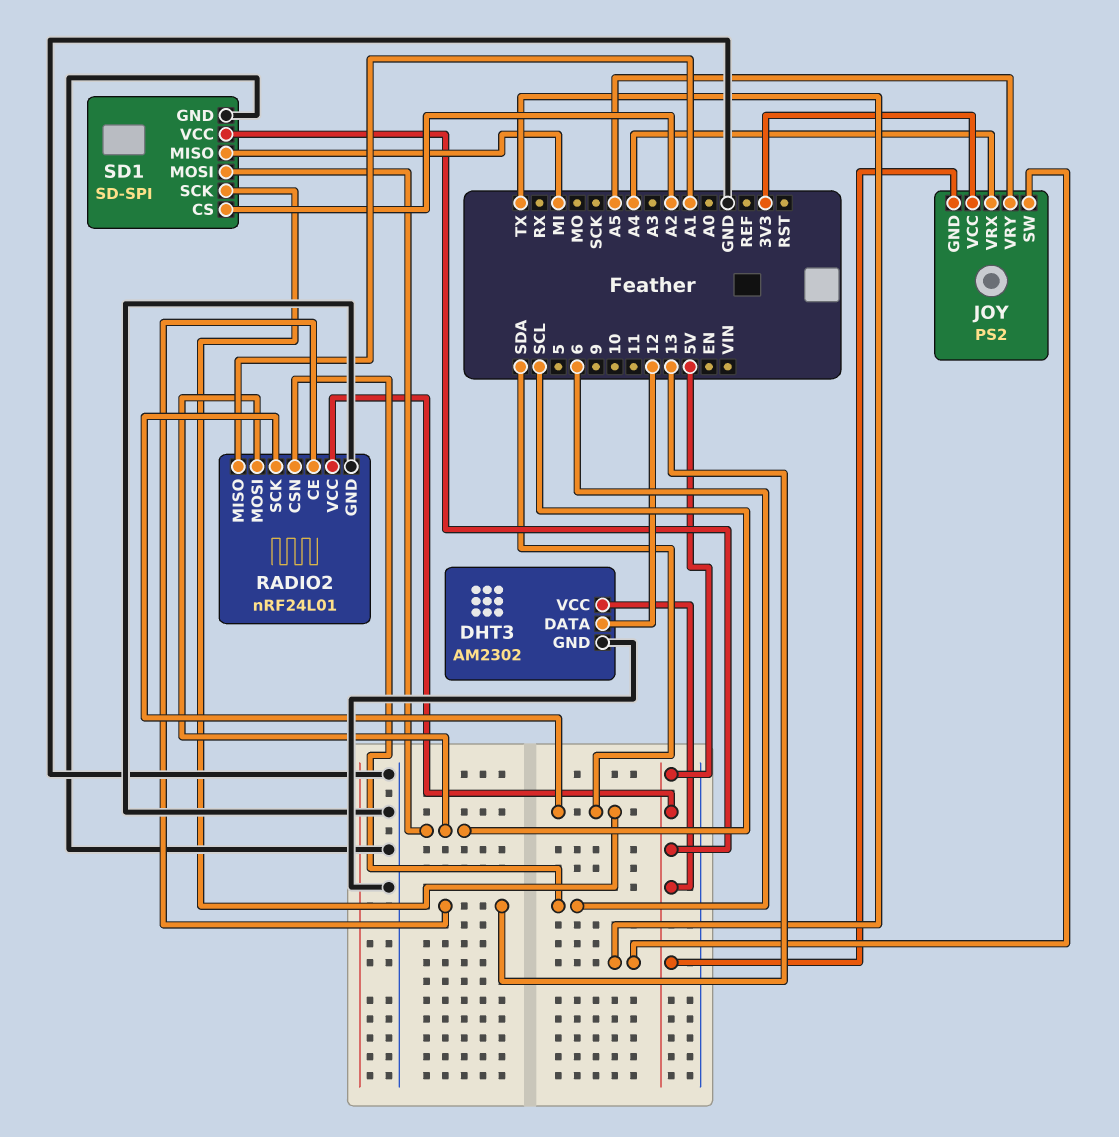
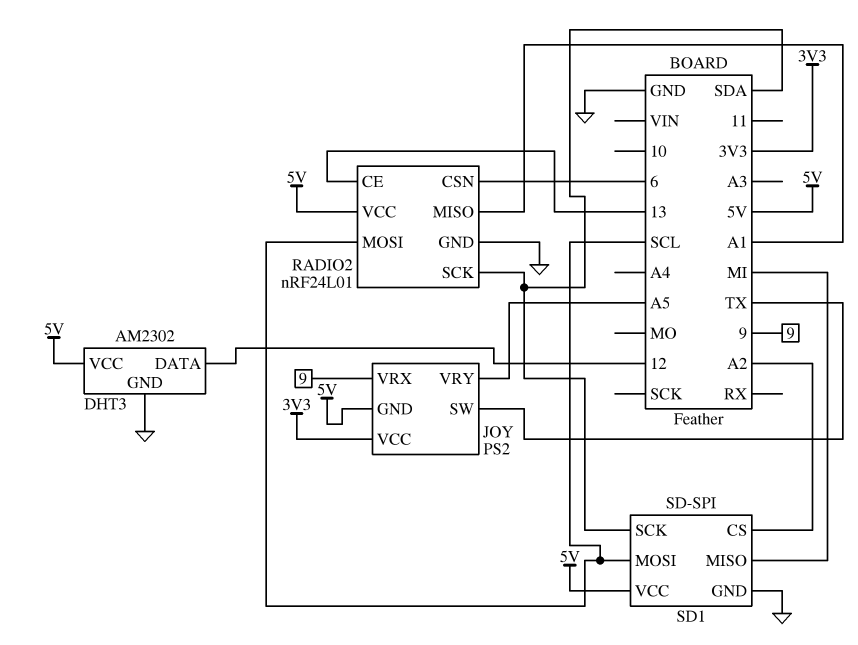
JOY pin VRX: A4 -> 9

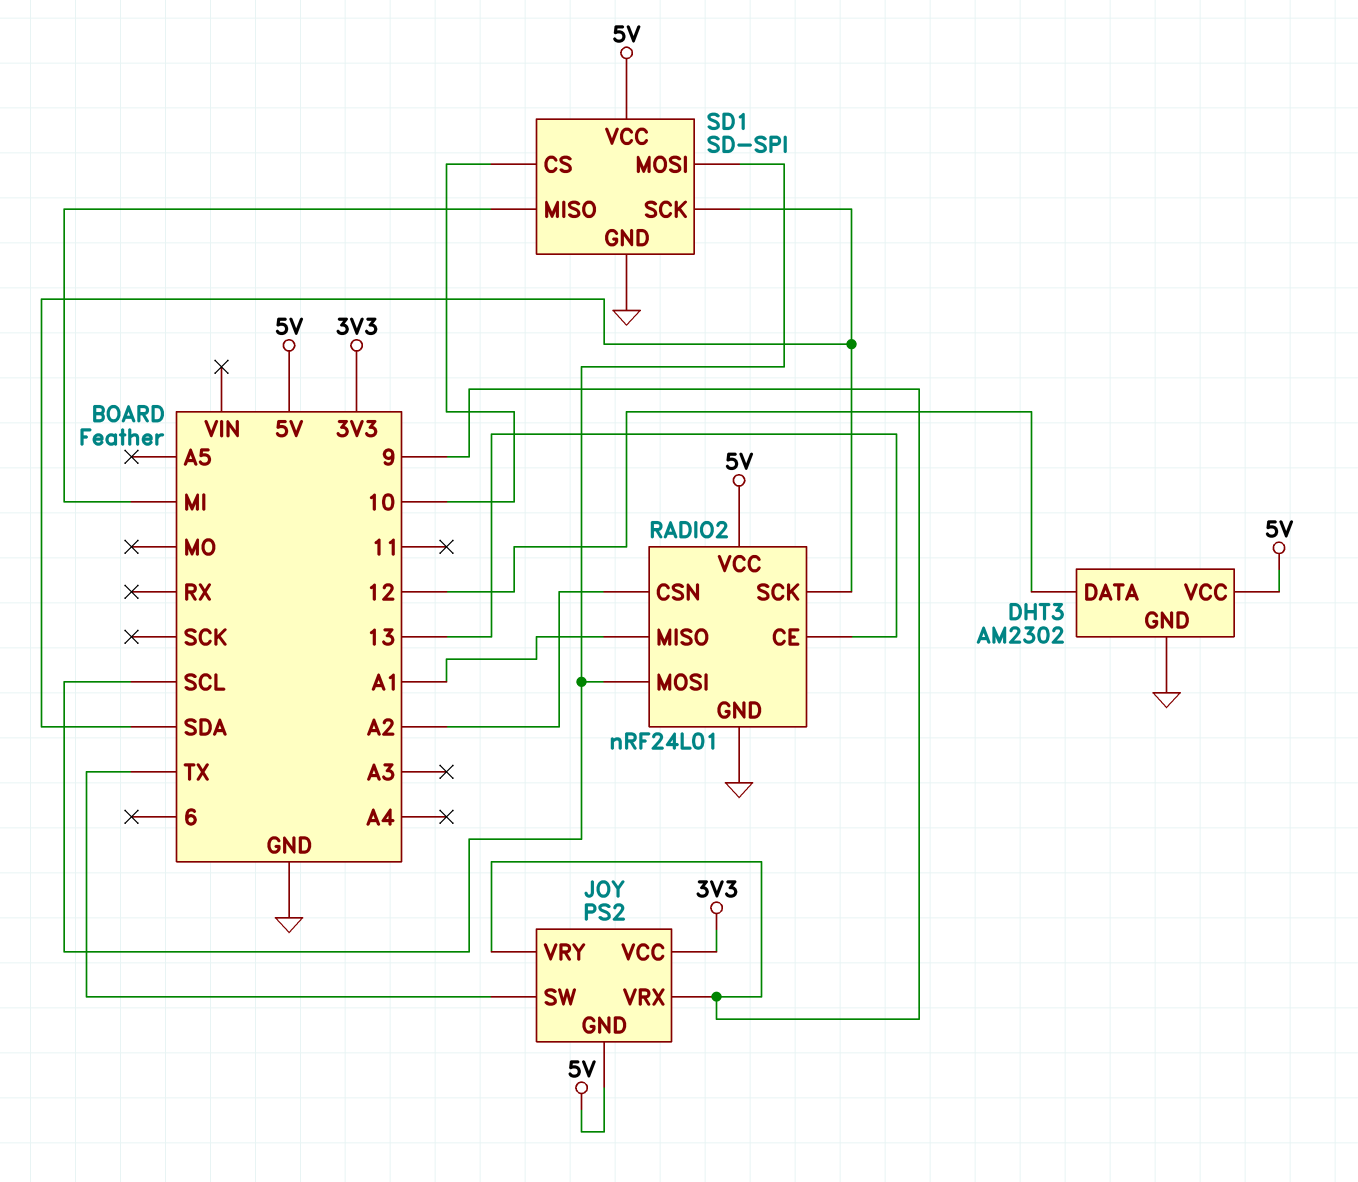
JOY pin VRY: A5 -> 9
RADIO2 pin CSN: 6 -> A2
SD1 pin CS: A2 -> 10

